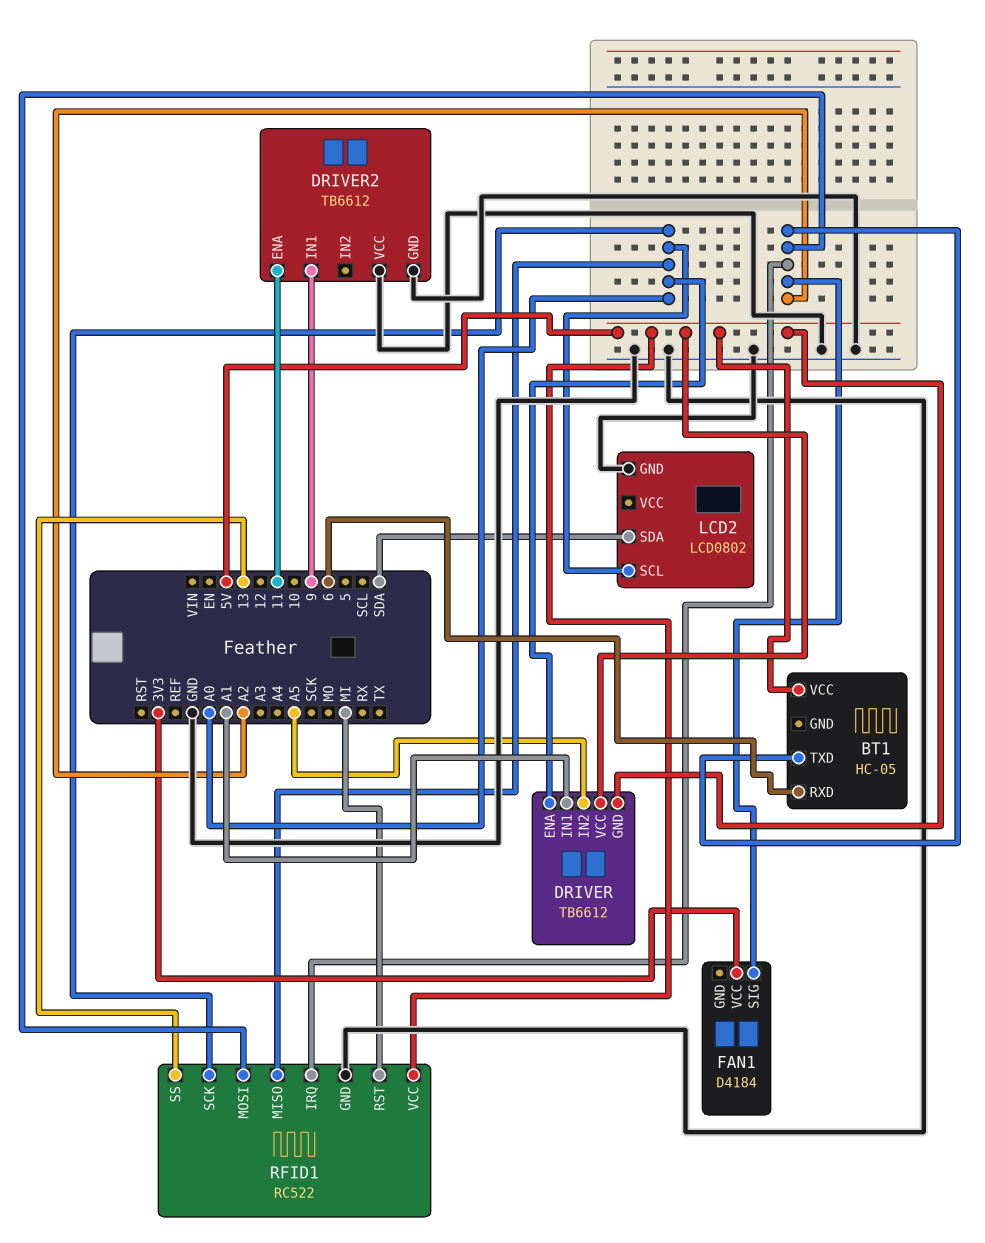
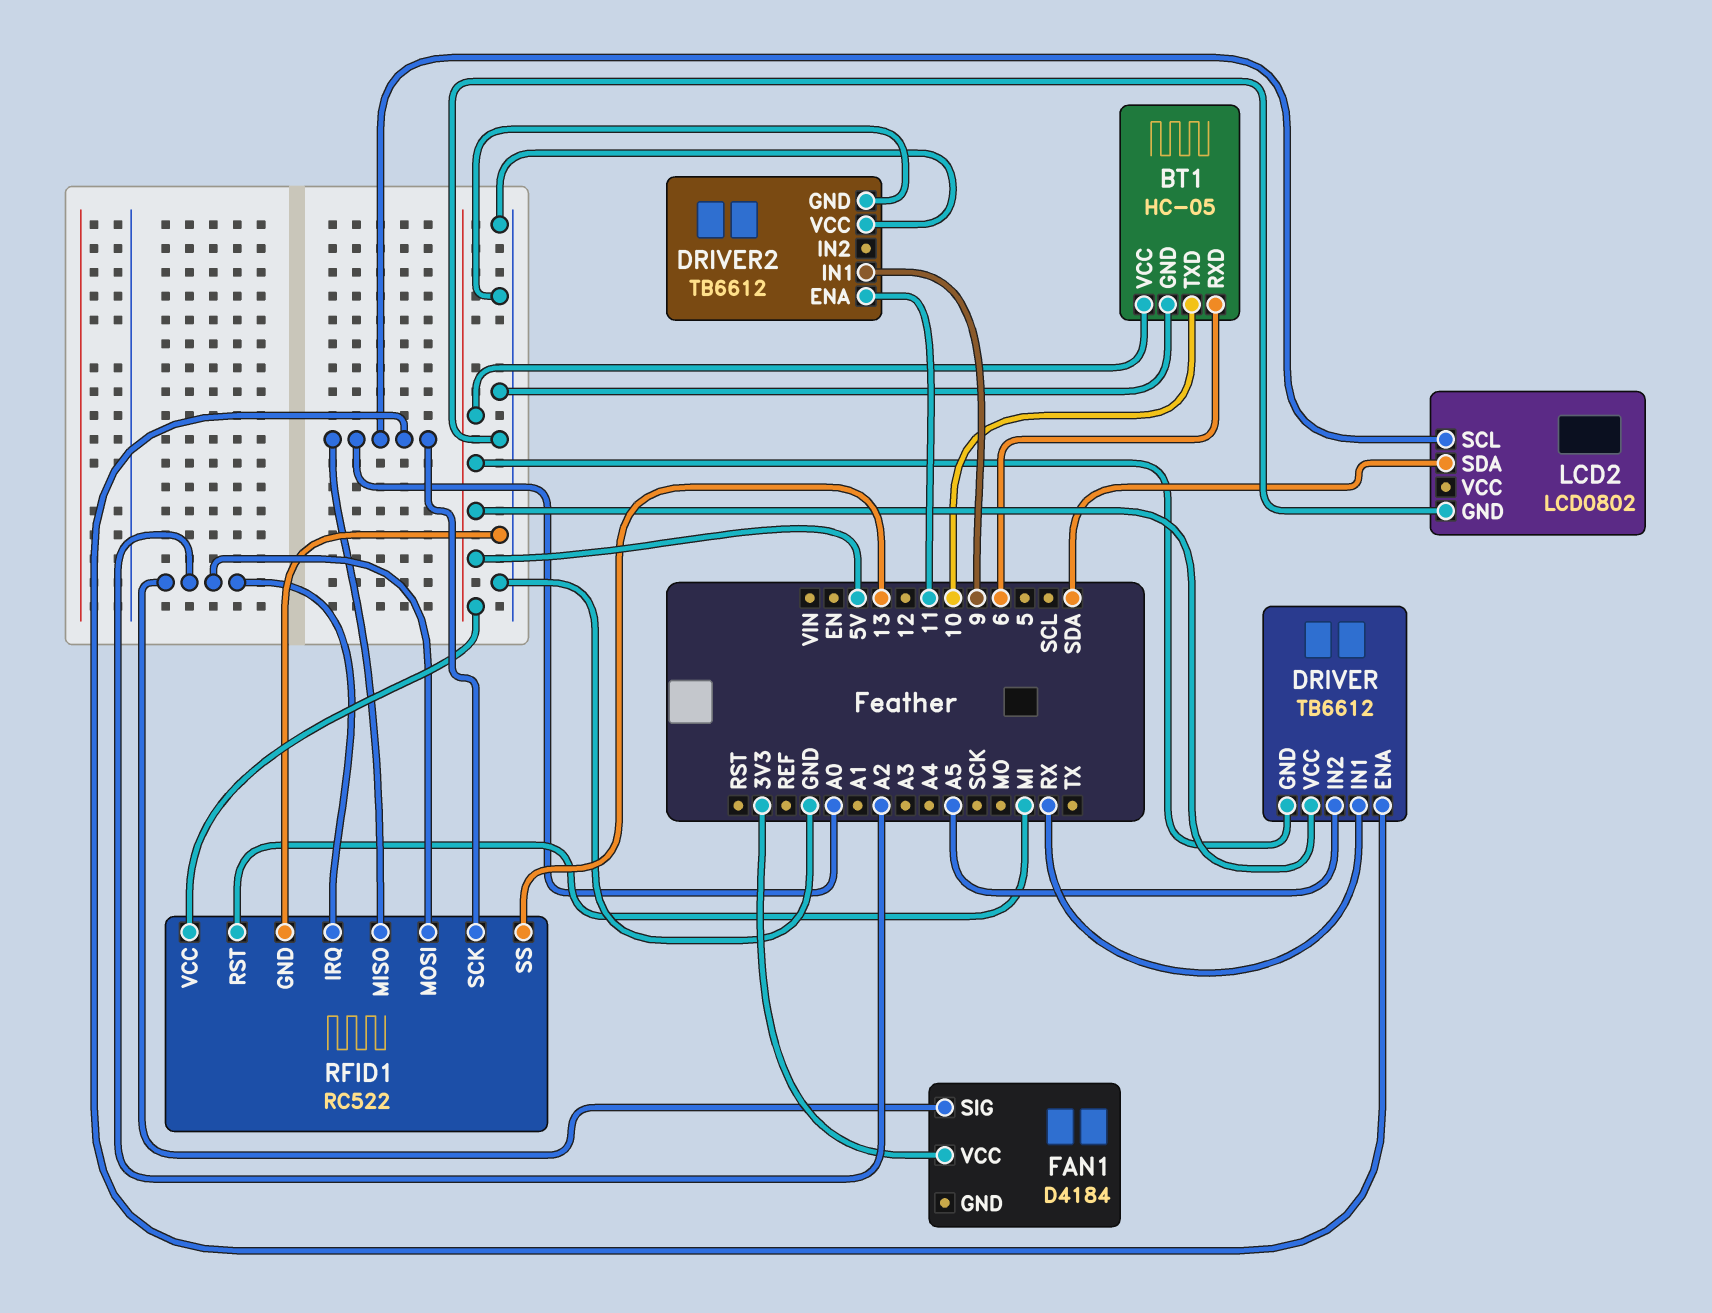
BT1 pin GND: none -> GND
BT1 pin TXD: A2 -> 10
DRIVER pin IN1: A1 -> RX

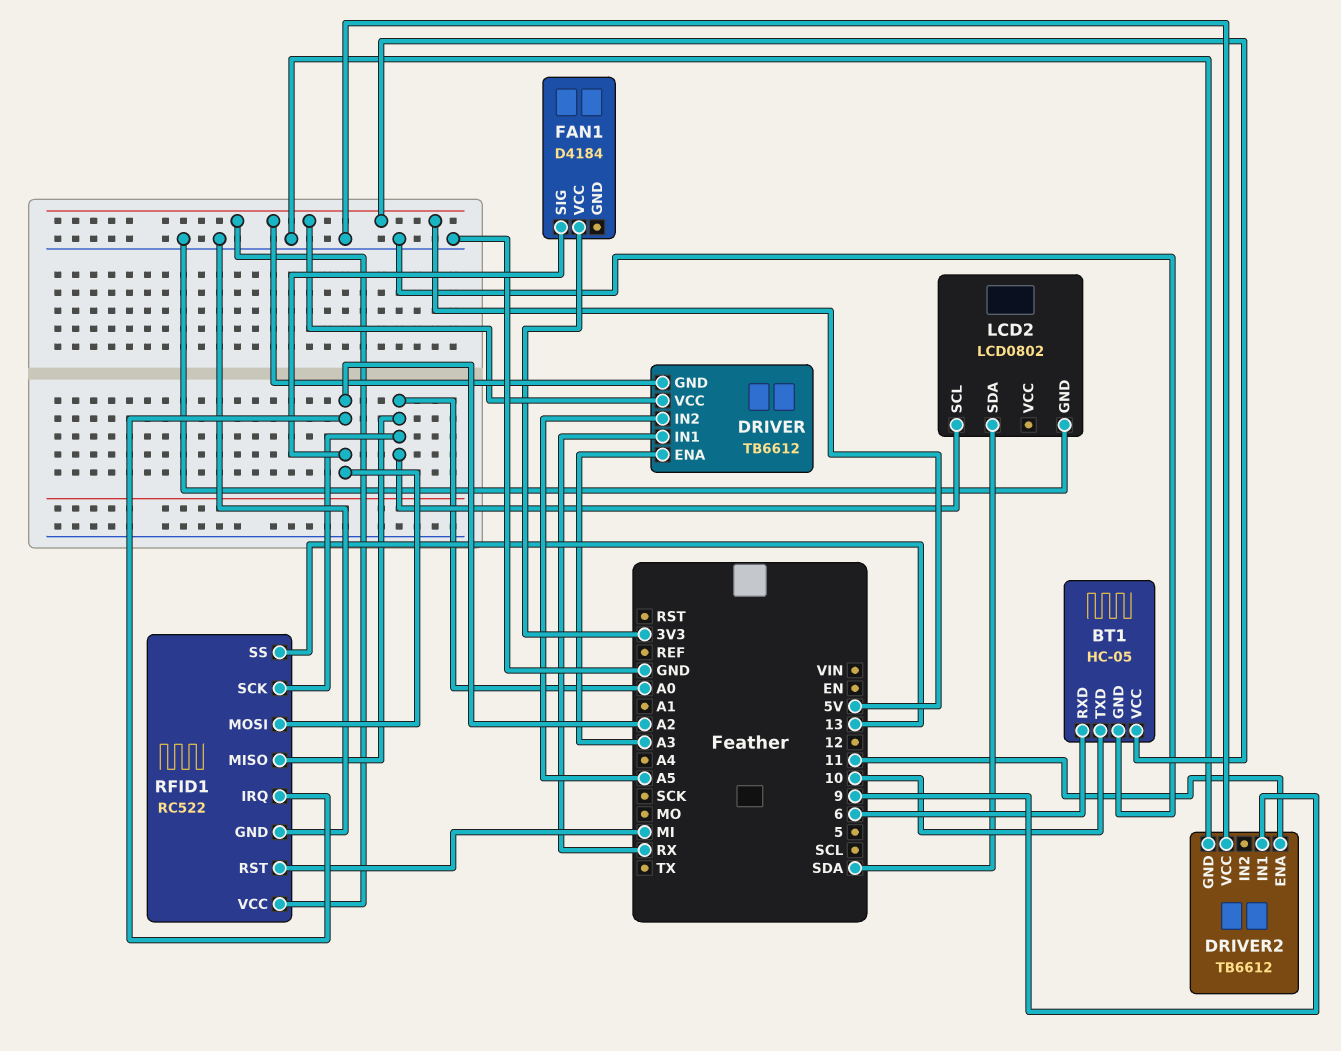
DRIVER pin ENA: A0 -> A3

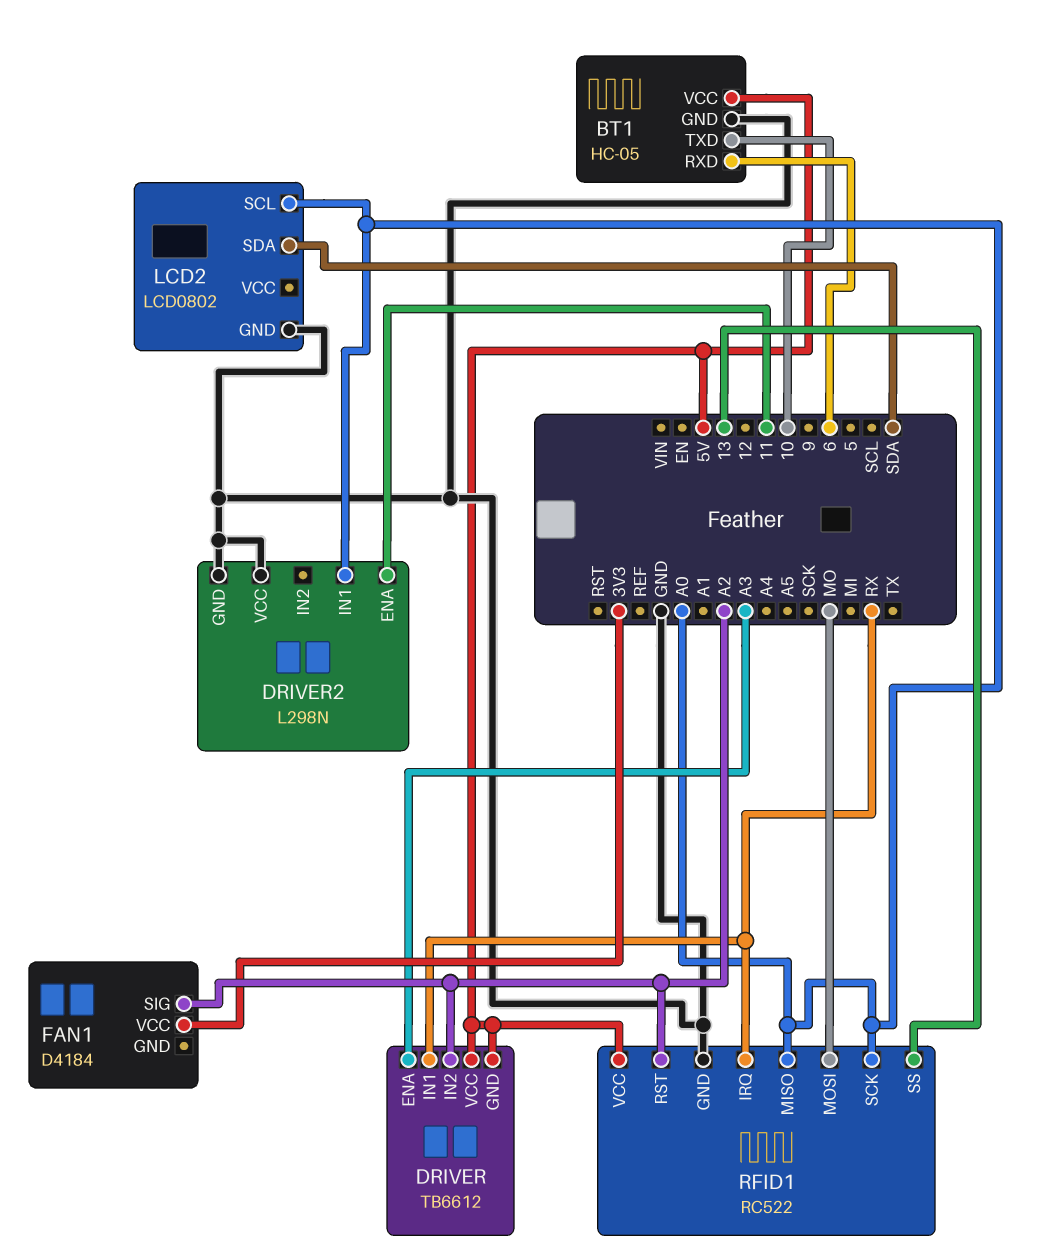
DRIVER pin IN2: A5 -> A2
DRIVER2: TB6612 -> L298N
DRIVER2 pin IN1: 9 -> A0
RFID1 pin IRQ: A2 -> RX
RFID1 pin MOSI: A2 -> MO
RFID1 pin RST: MI -> A2

